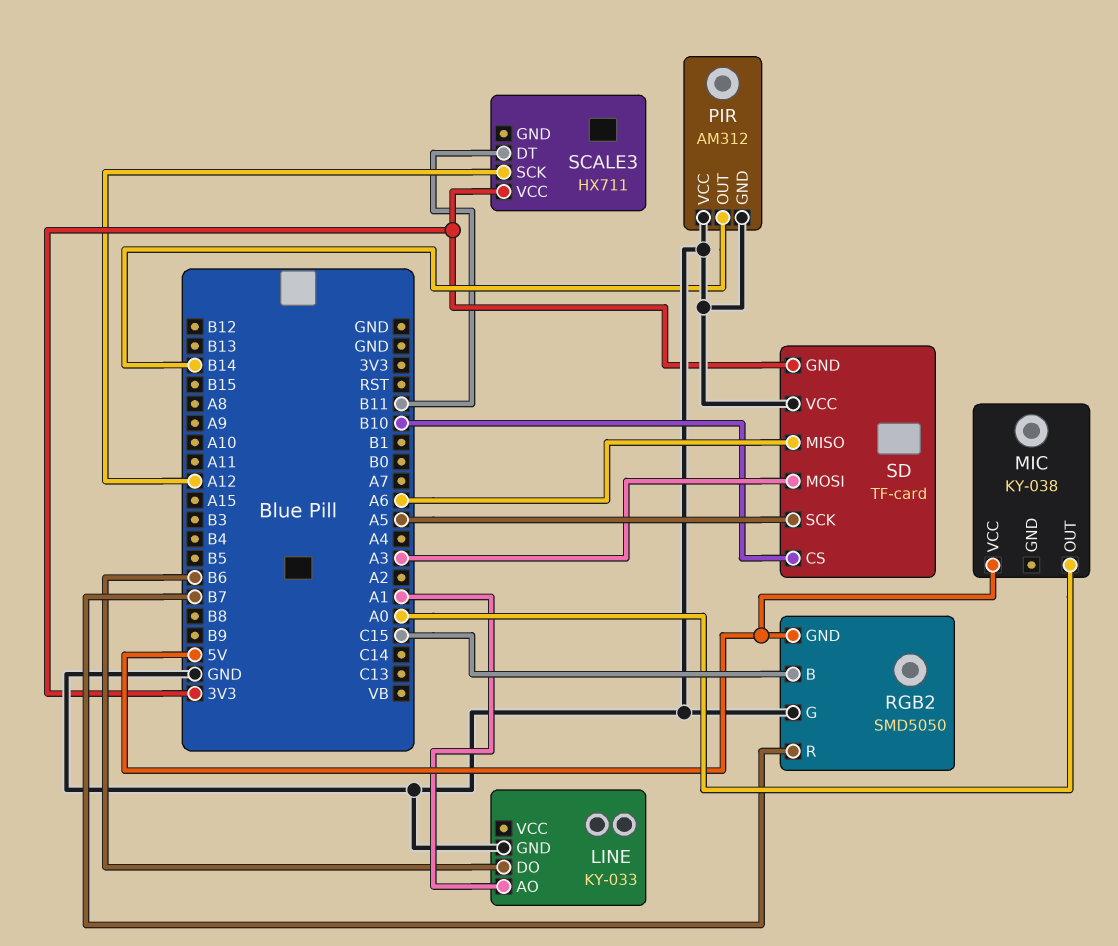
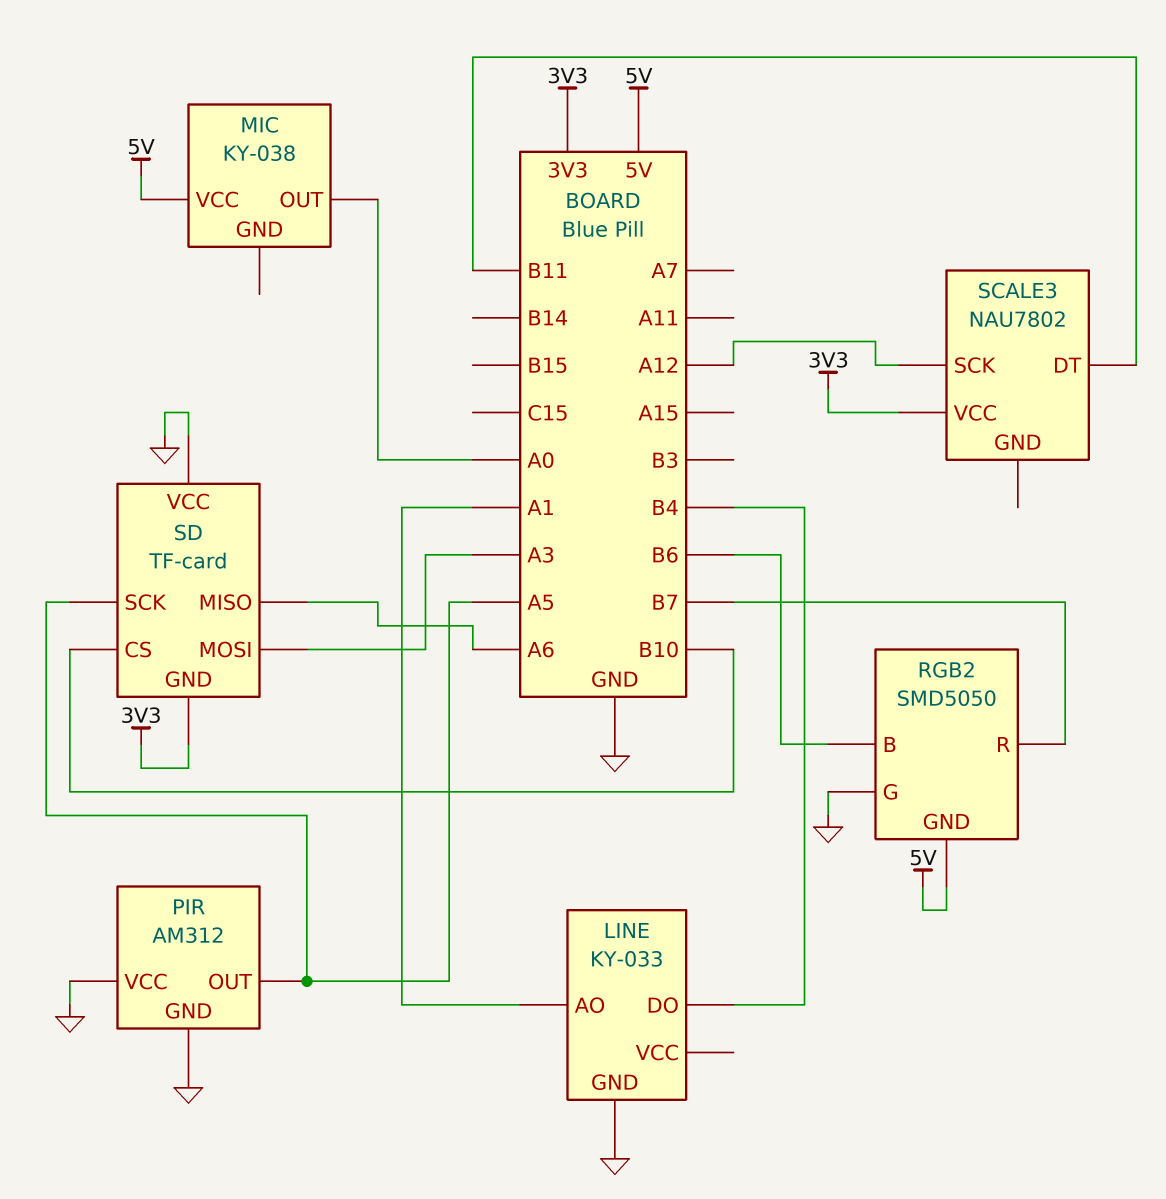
LINE pin DO: B6 -> B4
PIR pin OUT: B14 -> A5
RGB2 pin B: C15 -> B6
SCALE3: HX711 -> NAU7802

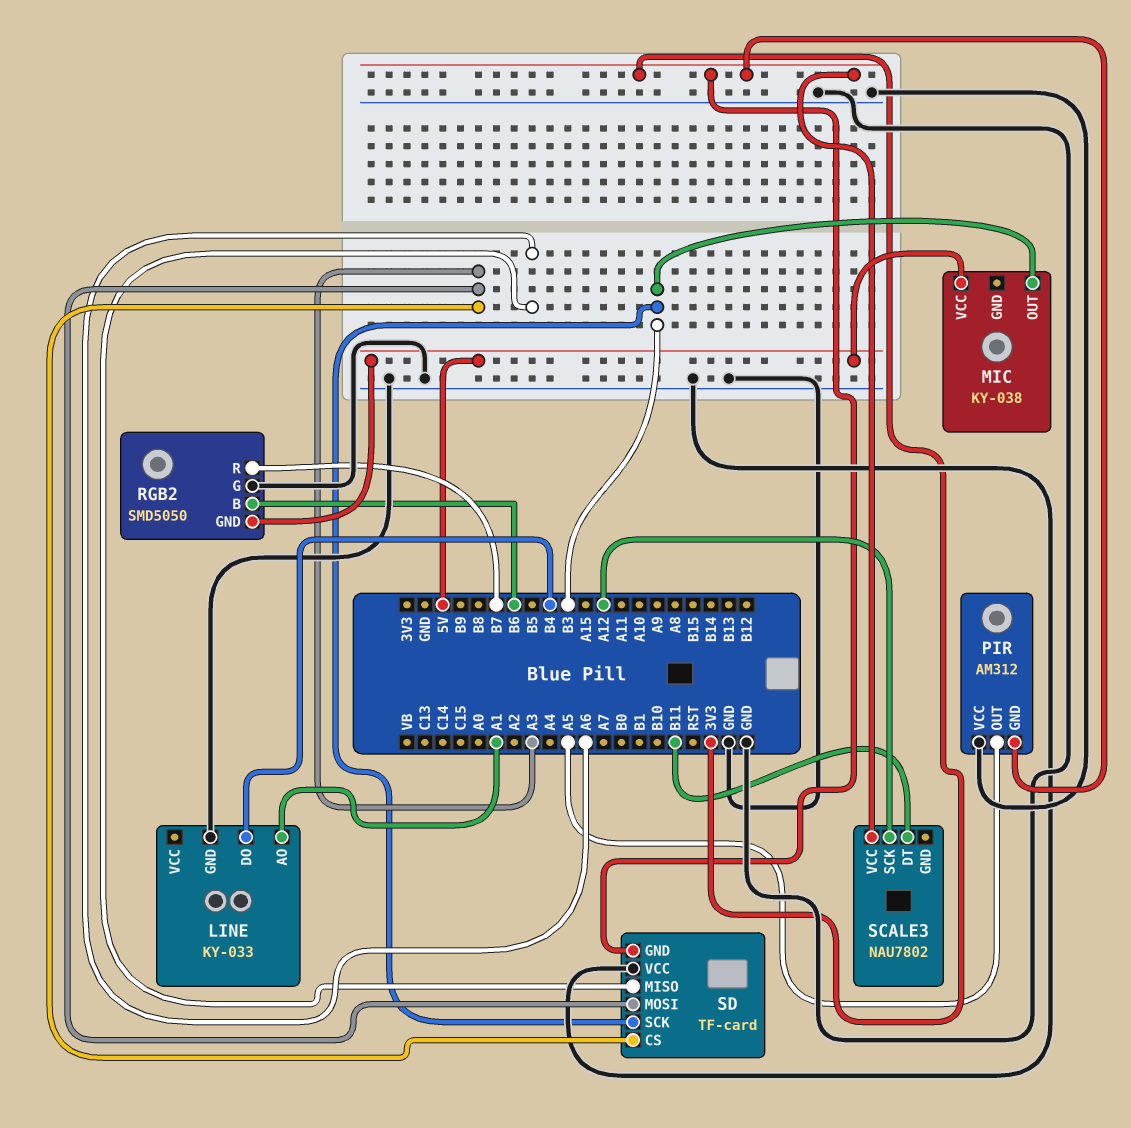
MIC pin OUT: A0 -> B3
PIR pin GND: GND -> 3V3
SD pin CS: B10 -> A3
SD pin SCK: A5 -> B3

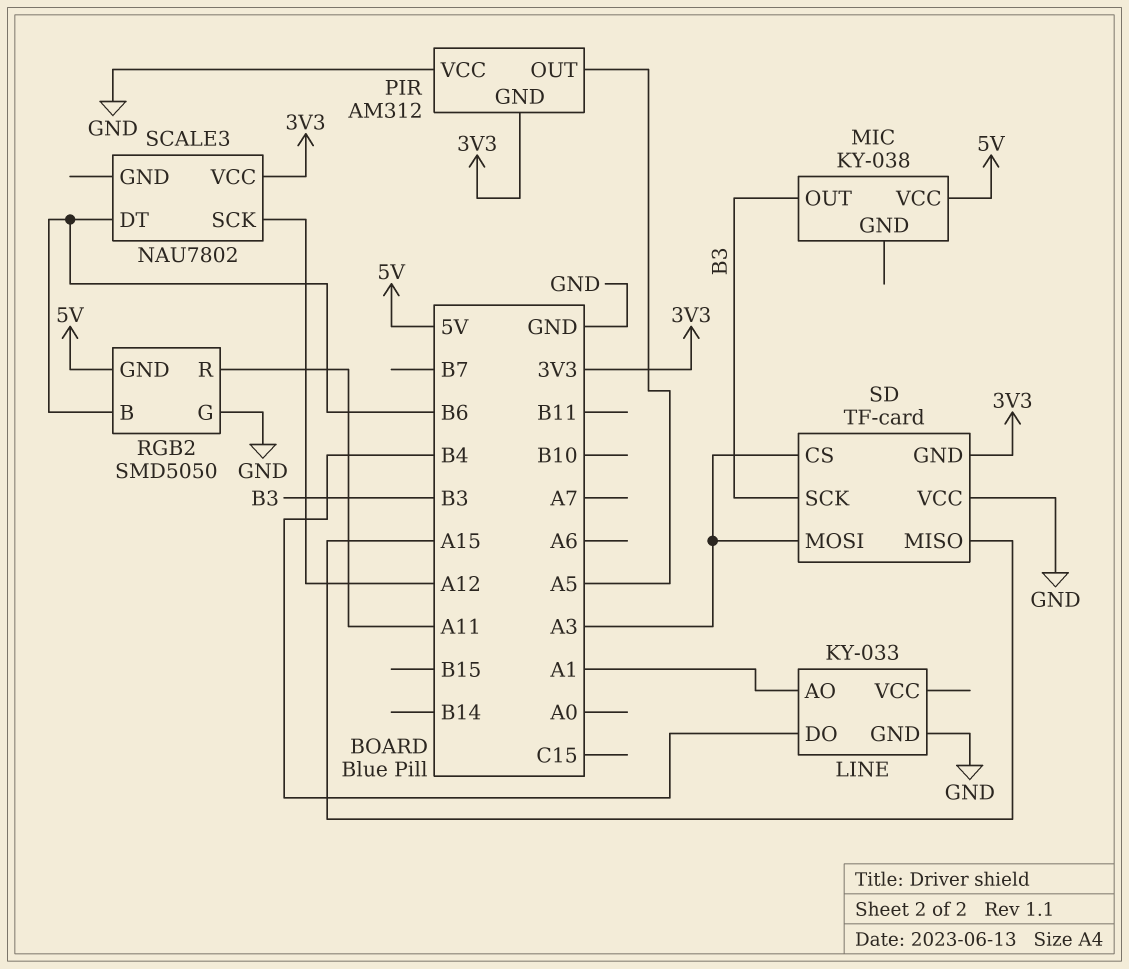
RGB2 pin R: B7 -> A11
SCALE3 pin DT: B11 -> B6
SD pin MISO: A6 -> A15

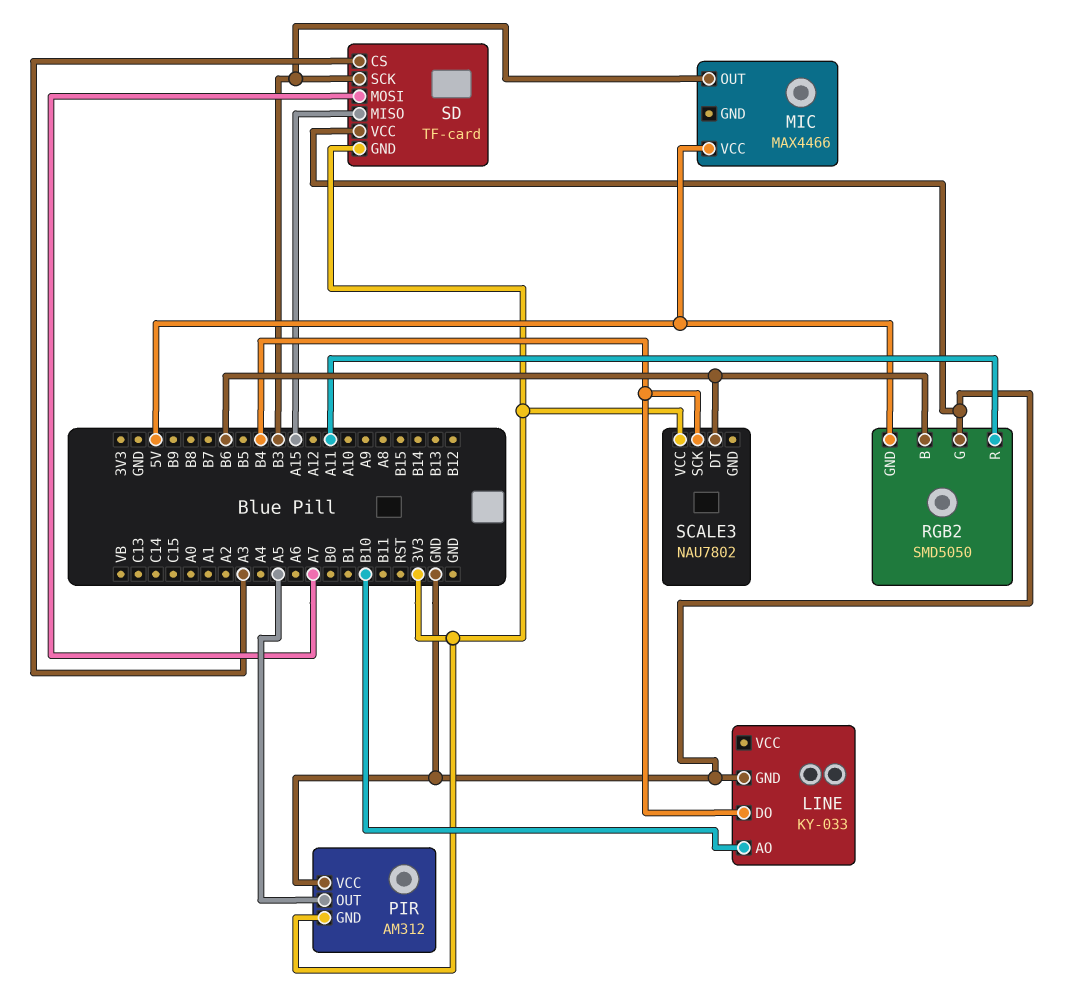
LINE pin AO: A1 -> B10
MIC: KY-038 -> MAX4466
SCALE3 pin SCK: A12 -> B4
SD pin MOSI: A3 -> A7

